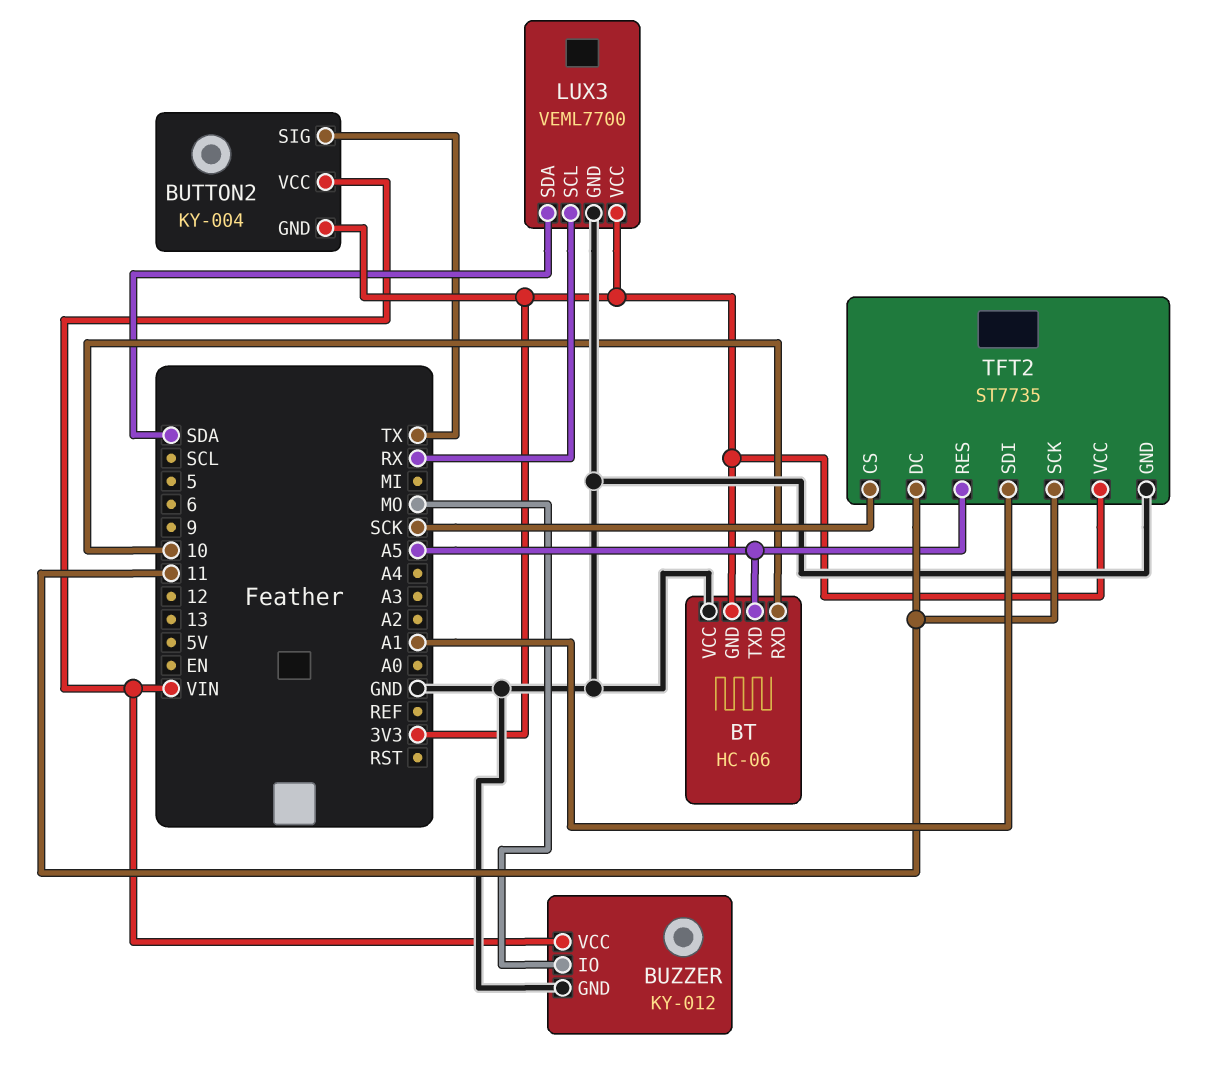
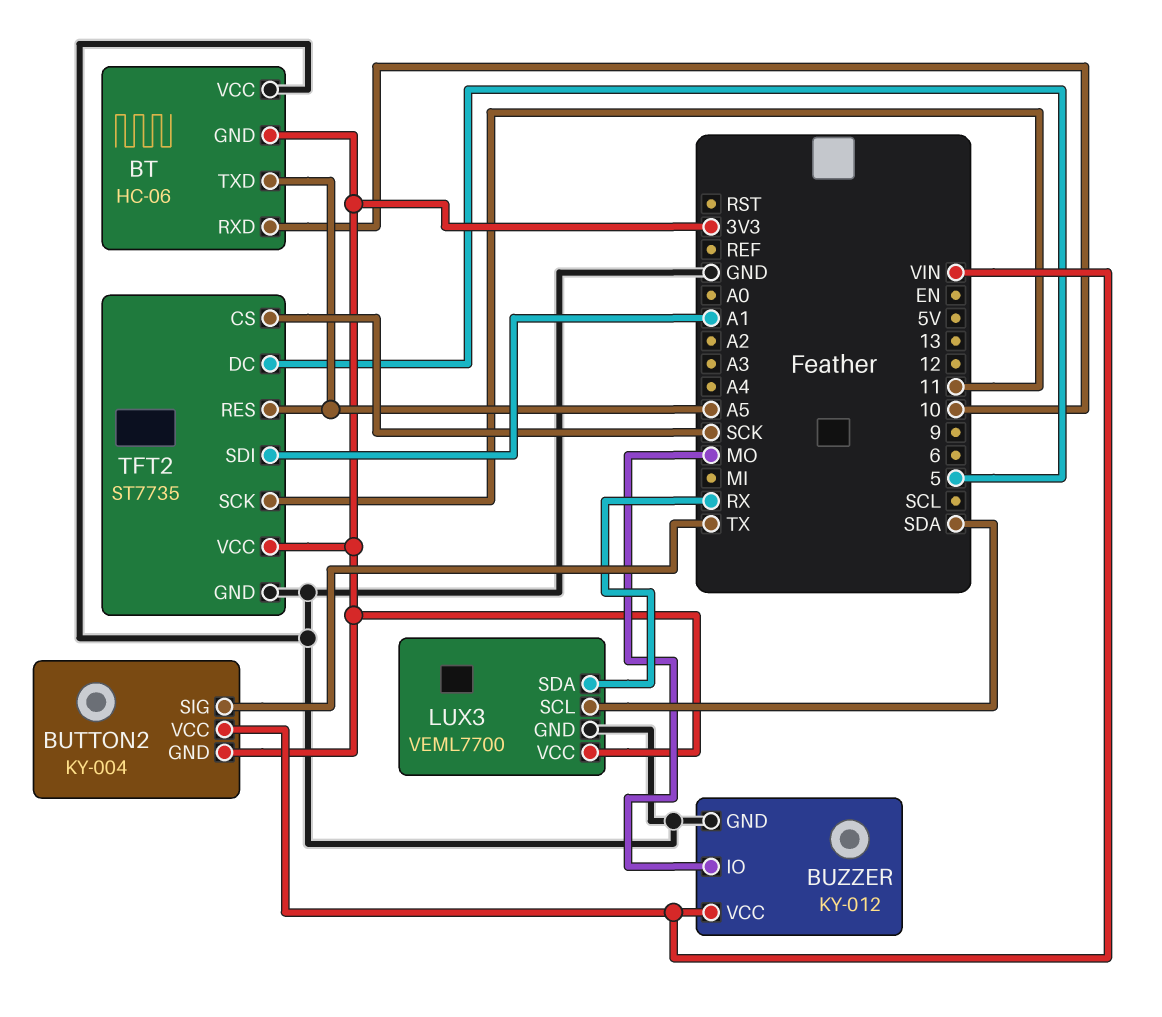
LUX3 pin SCL: RX -> SDA
LUX3 pin SDA: SDA -> RX
TFT2 pin DC: 11 -> 5

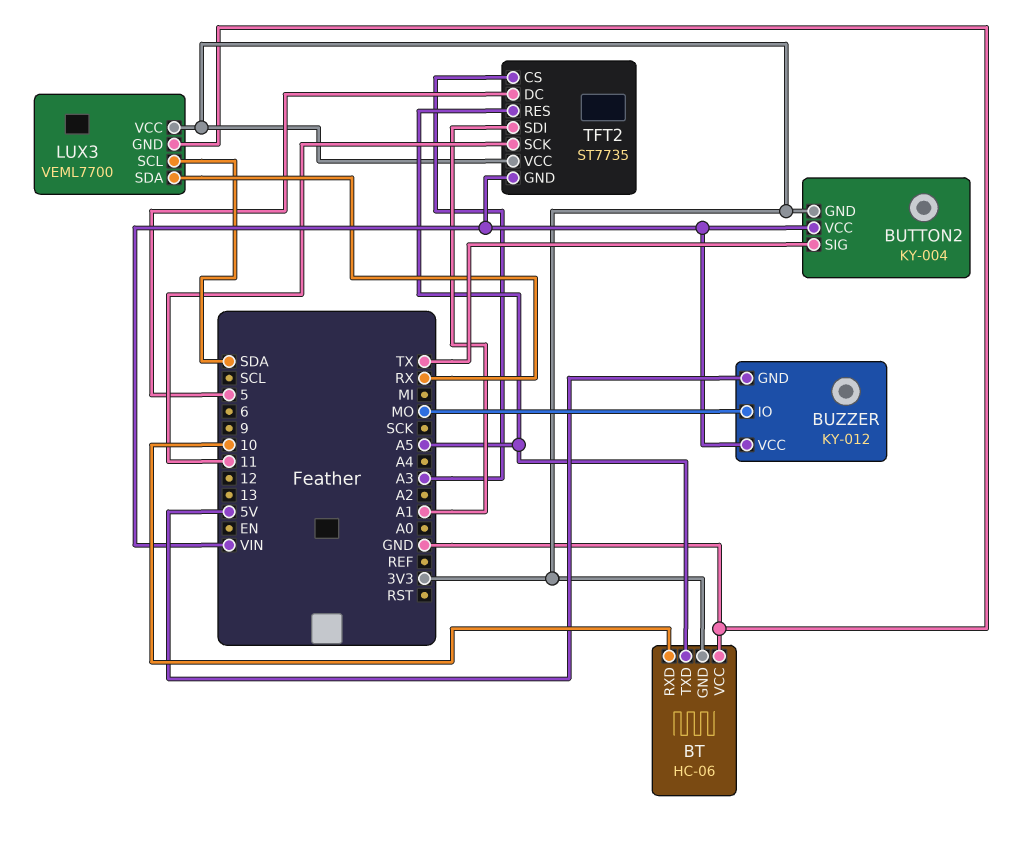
BUZZER pin GND: GND -> 5V
TFT2 pin CS: SCK -> A3
TFT2 pin GND: GND -> VIN

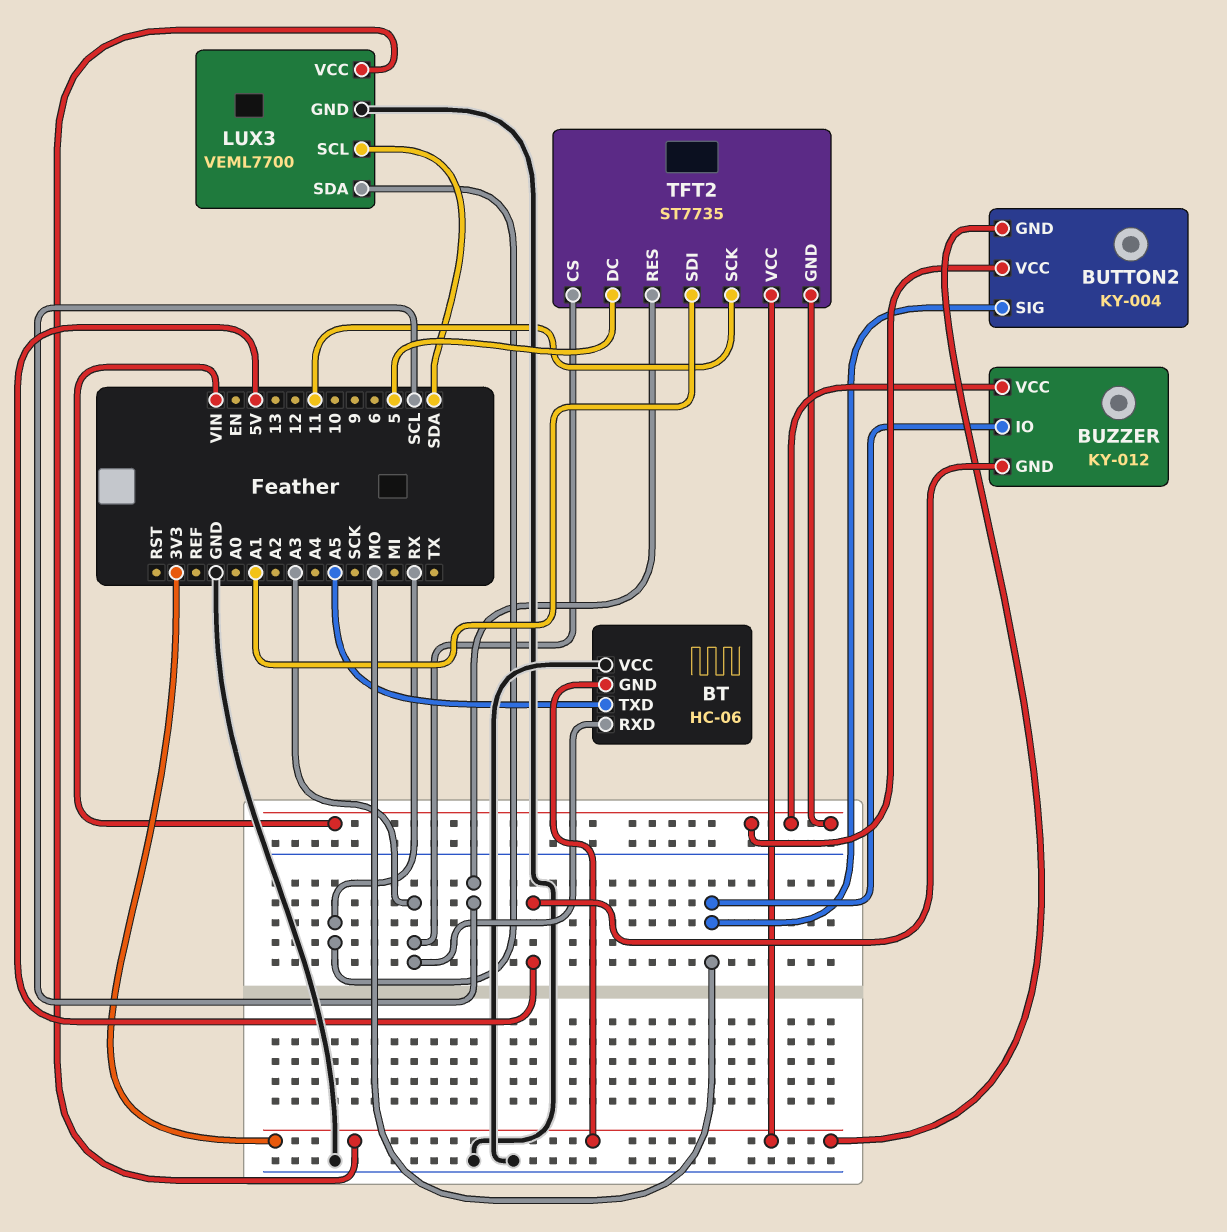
BT pin RXD: 10 -> A3
BUTTON2 pin SIG: TX -> MO
TFT2 pin RES: A5 -> SCL

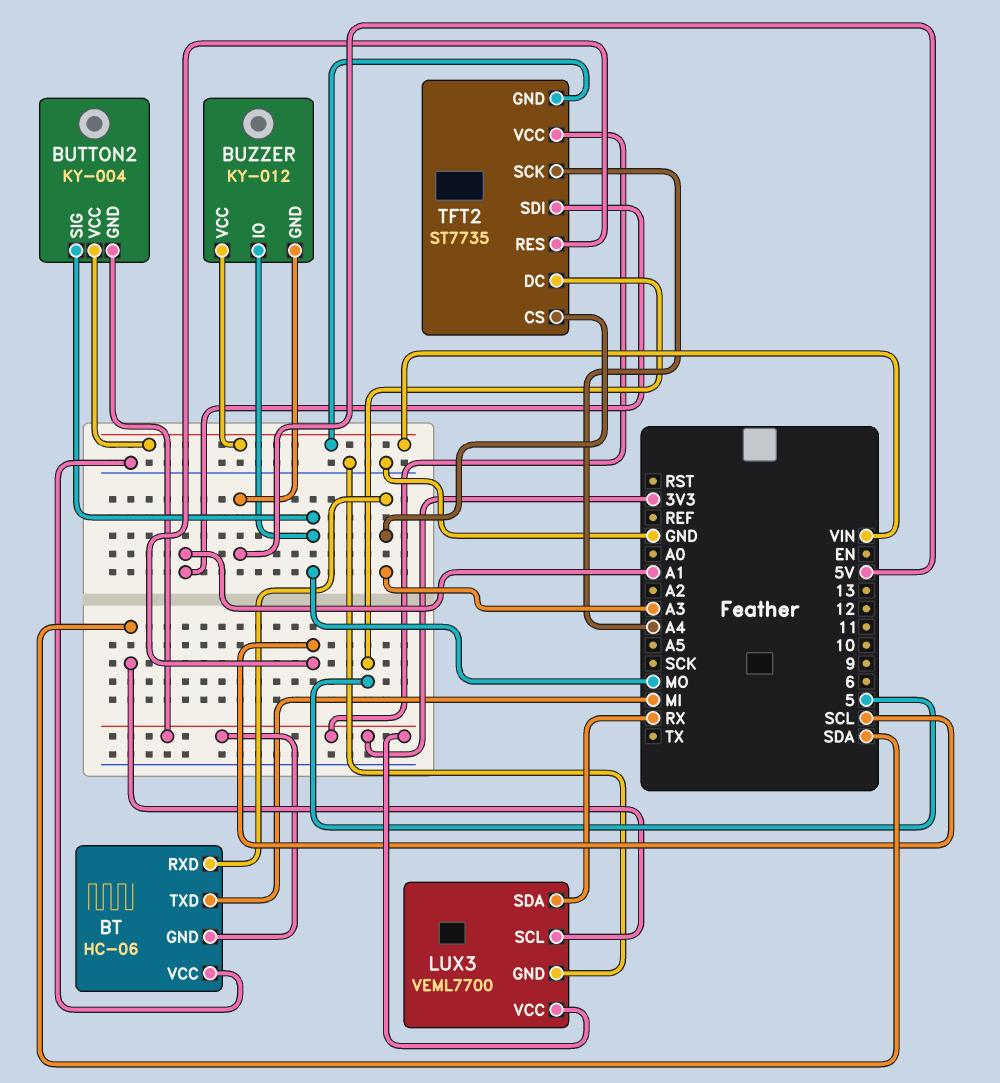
BT pin TXD: A5 -> MI
TFT2 pin SCK: 11 -> A4

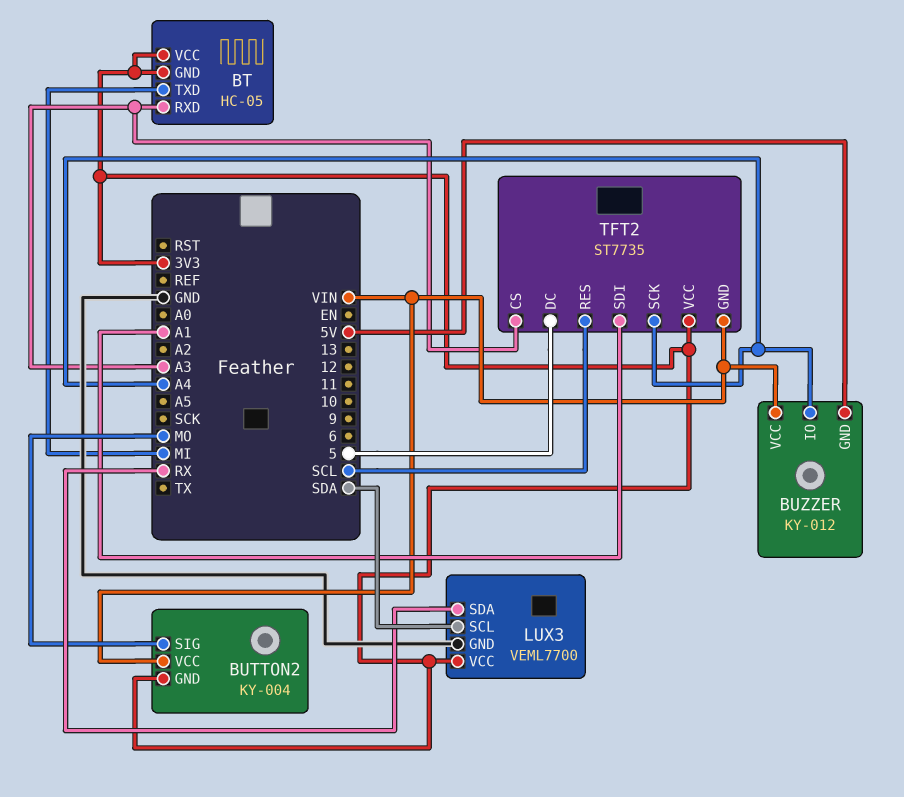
BT: HC-06 -> HC-05
BT pin VCC: GND -> 3V3
BUZZER pin IO: MO -> A4

